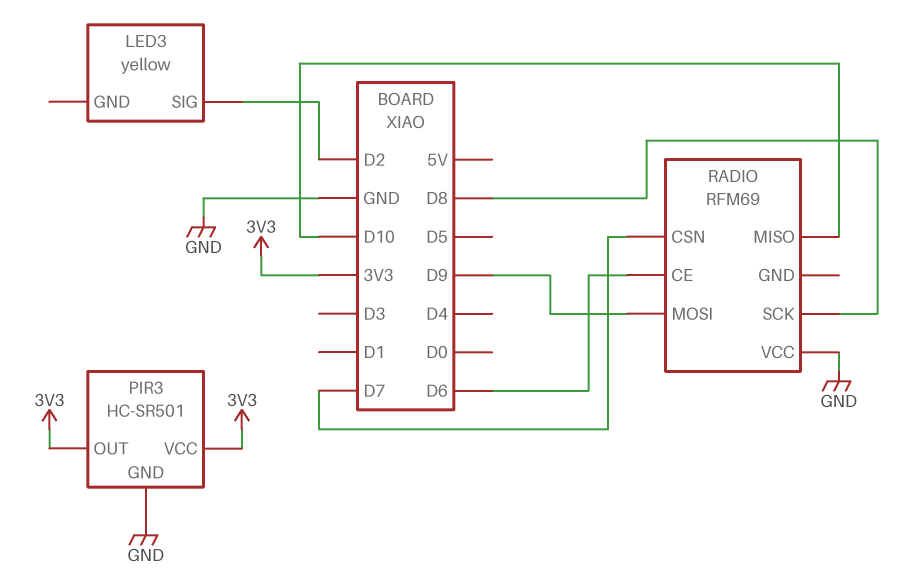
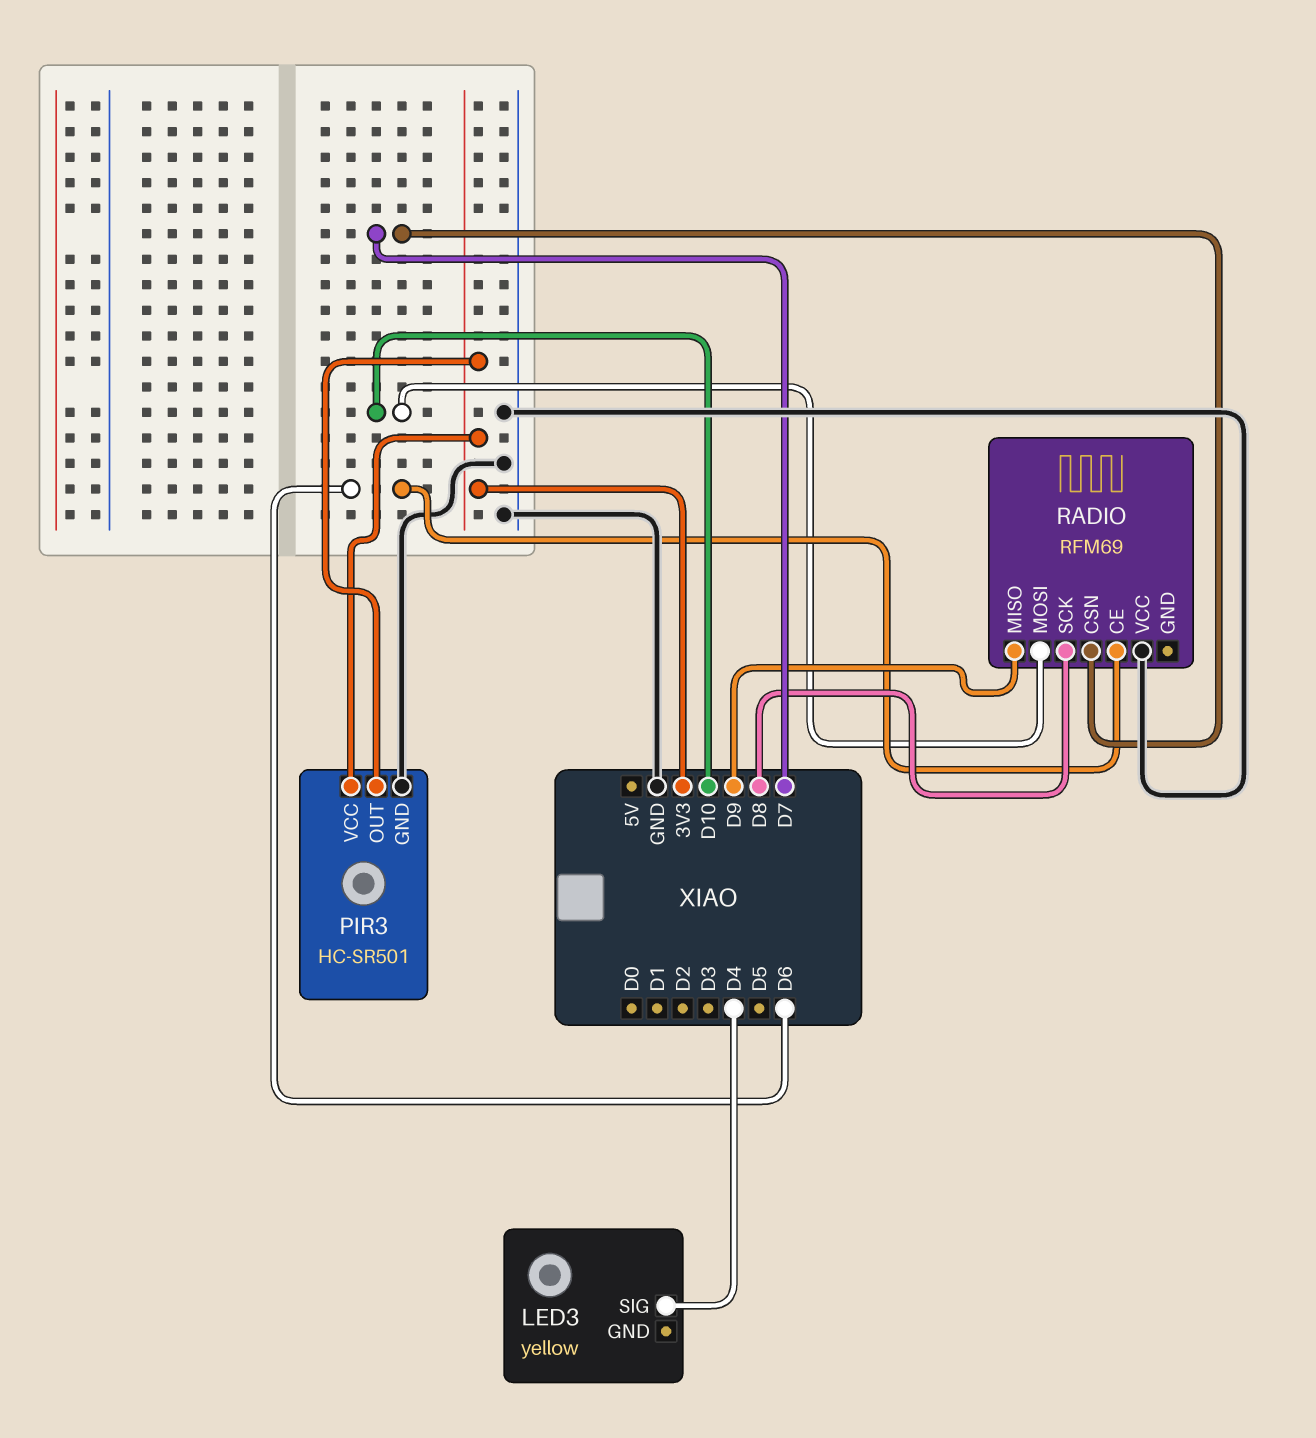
LED3 pin SIG: D2 -> D4
RADIO pin MISO: D10 -> D9
RADIO pin MOSI: D9 -> D10

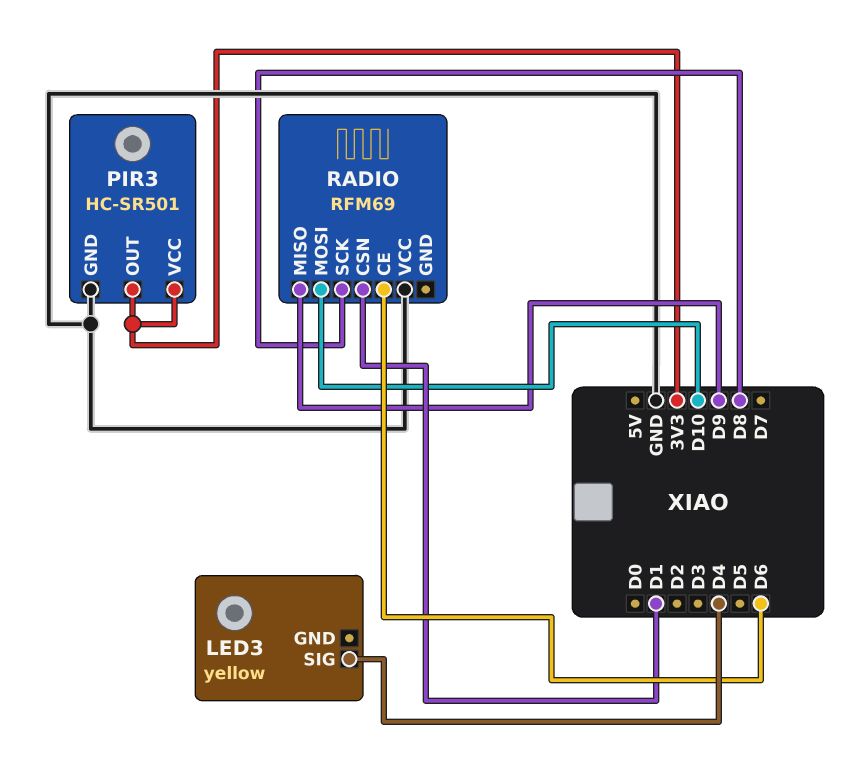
RADIO pin CSN: D7 -> D1

